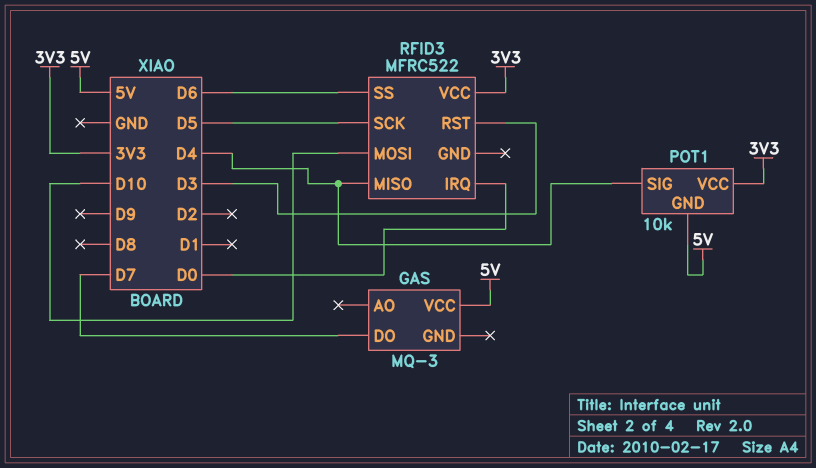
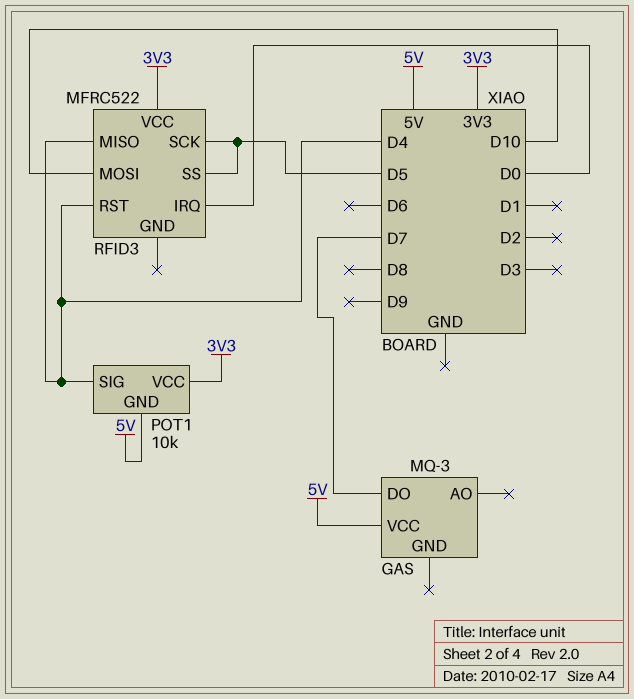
RFID3 pin RST: D3 -> D4
RFID3 pin SS: D6 -> D5

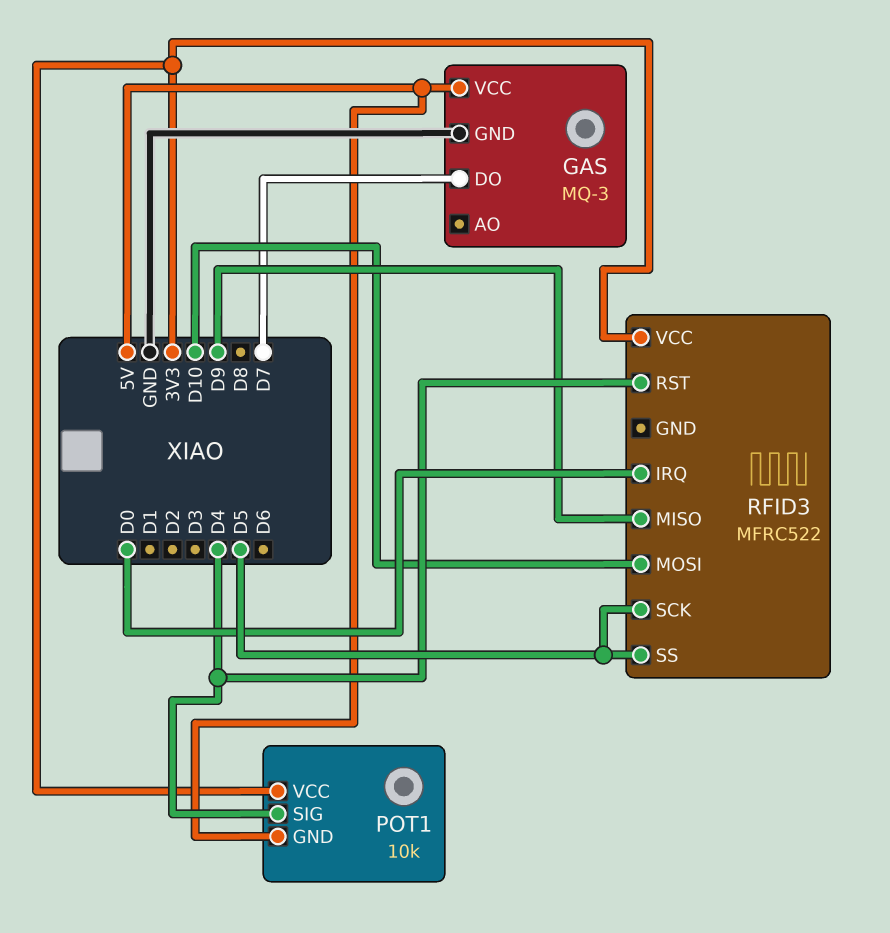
GAS pin GND: none -> GND
RFID3 pin MISO: D4 -> D9

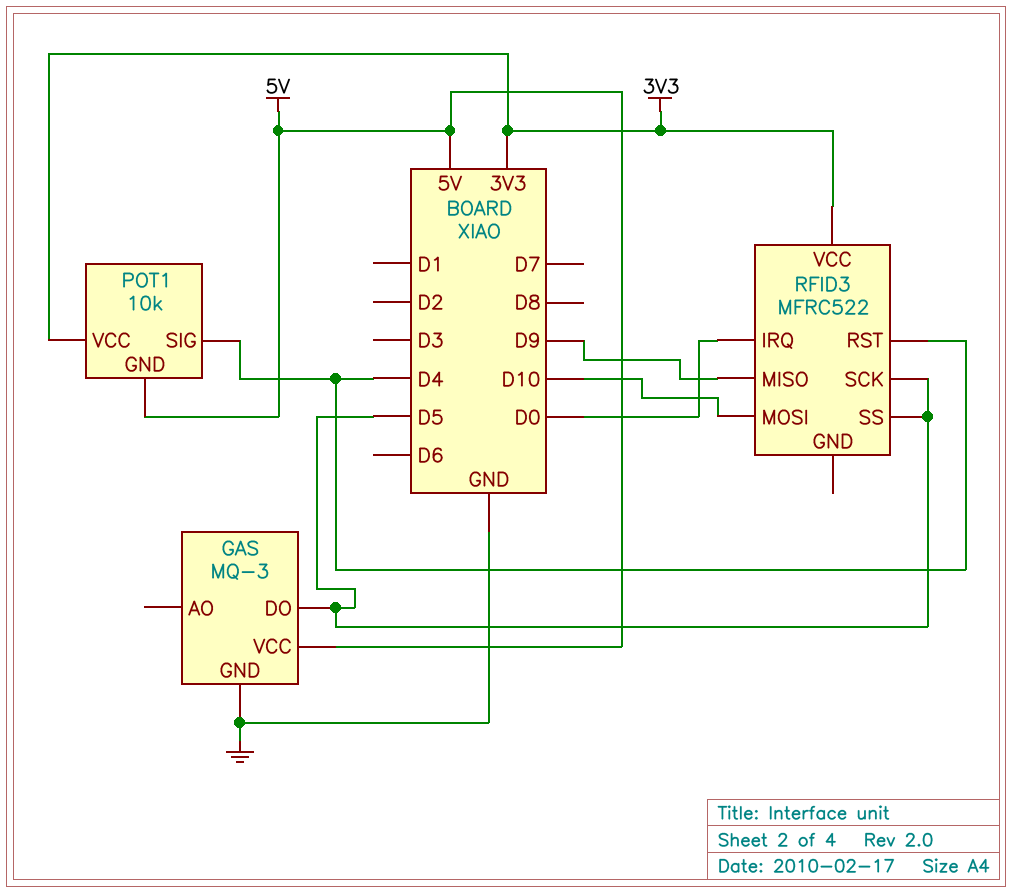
GAS pin DO: D7 -> D5

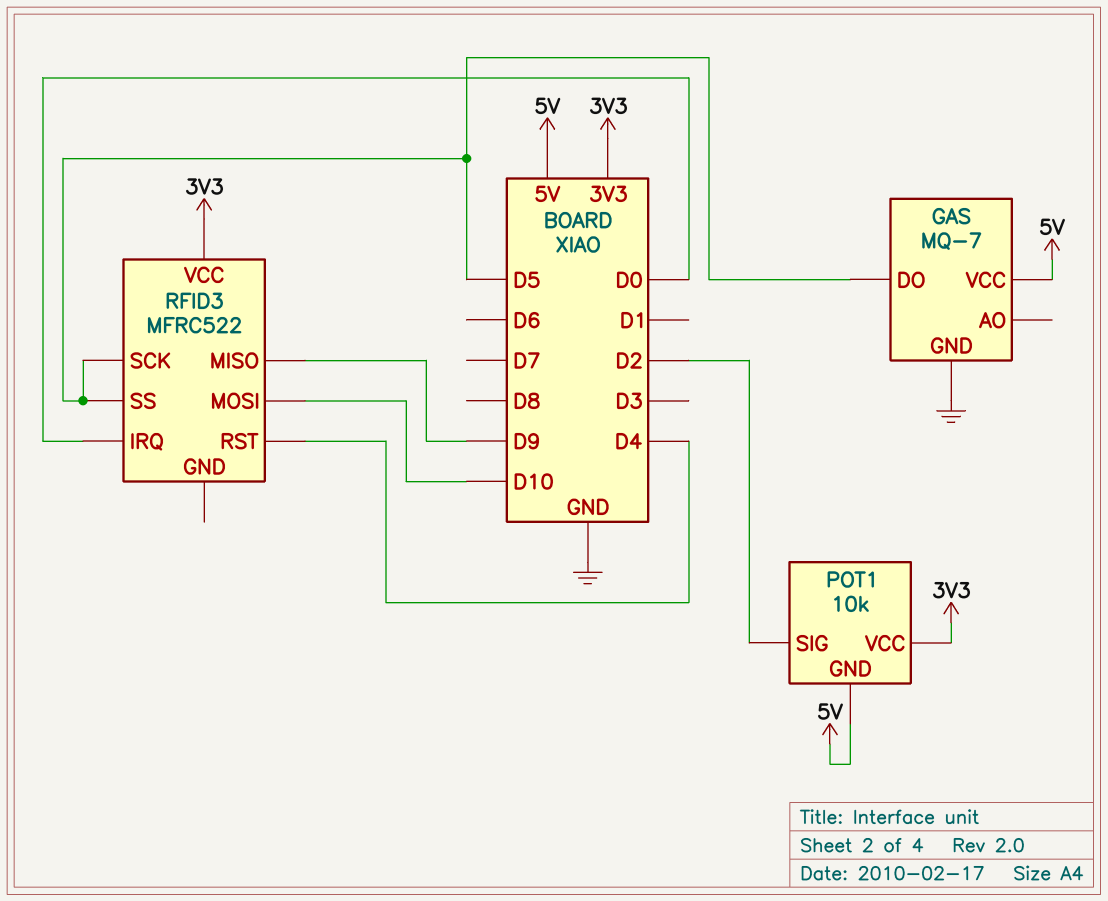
GAS: MQ-3 -> MQ-7
POT1 pin SIG: D4 -> D2

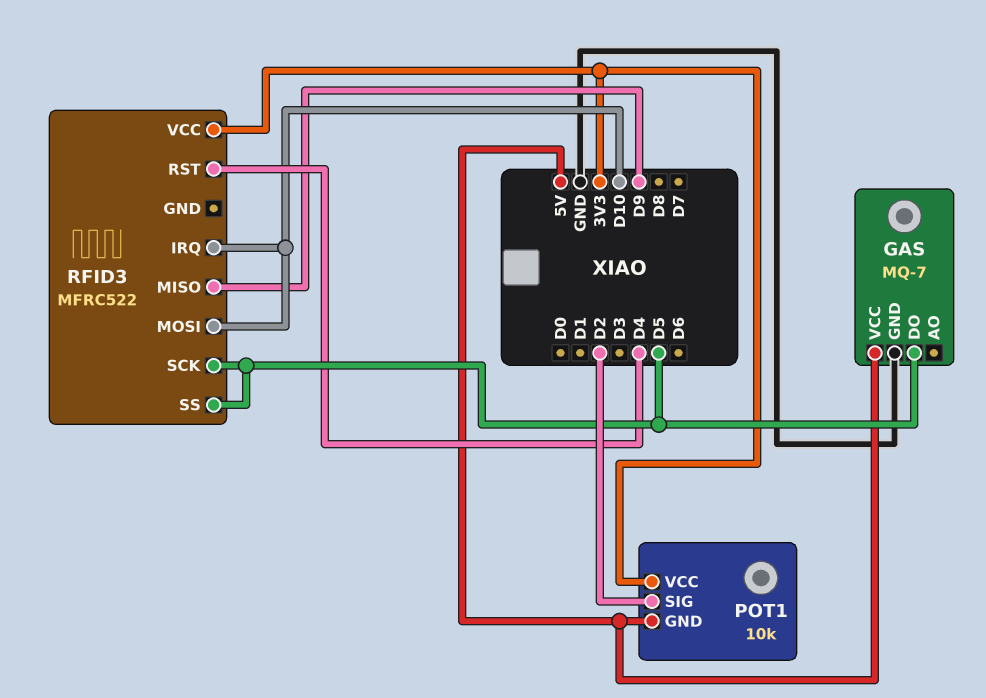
RFID3 pin IRQ: D0 -> D10

